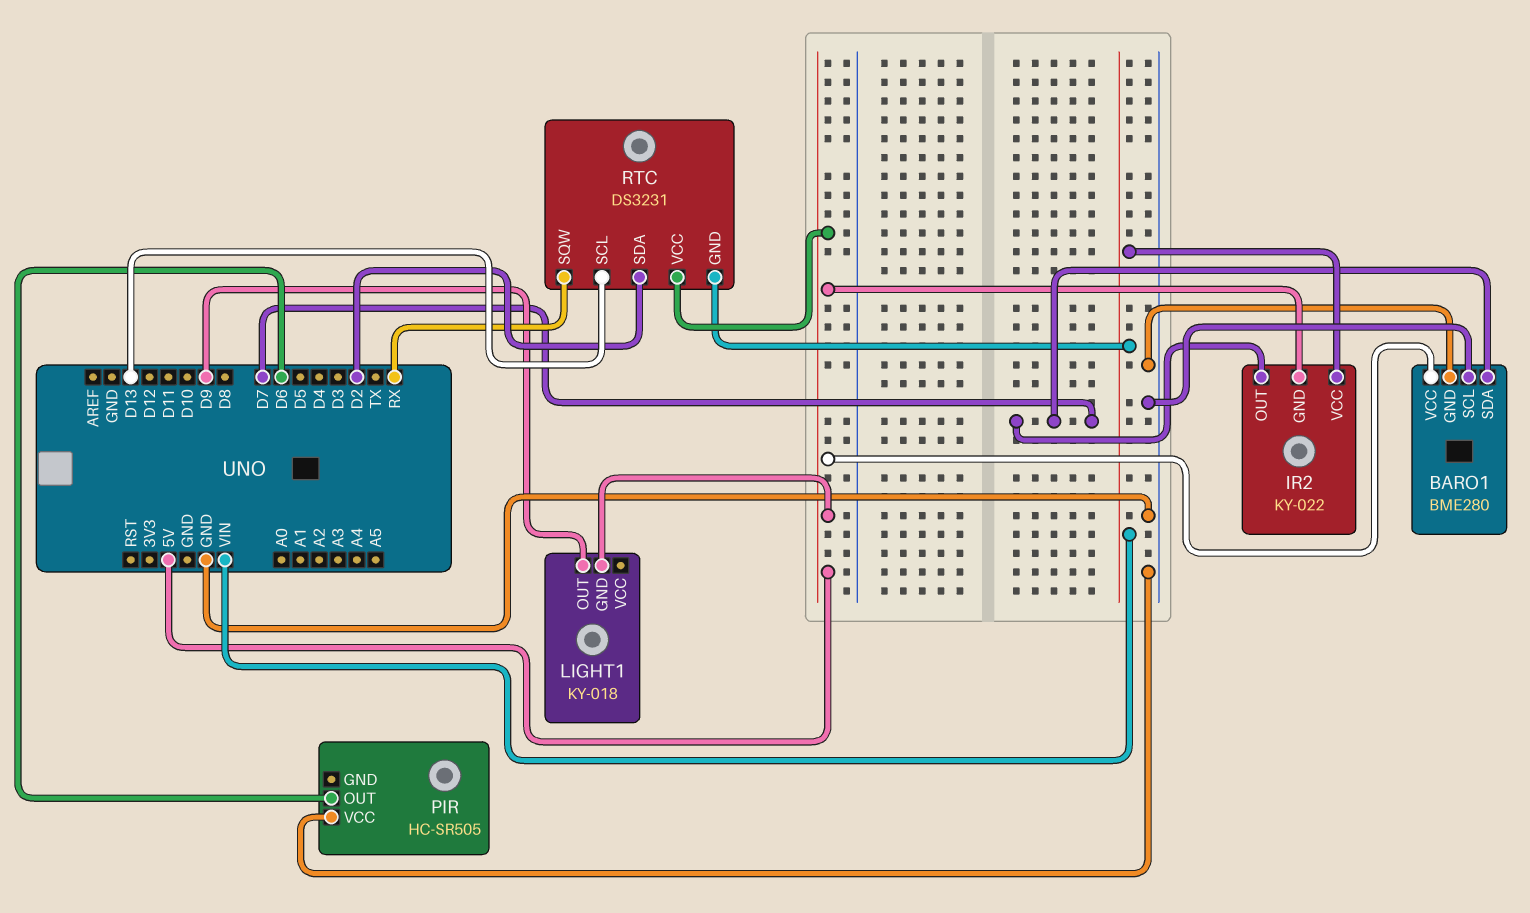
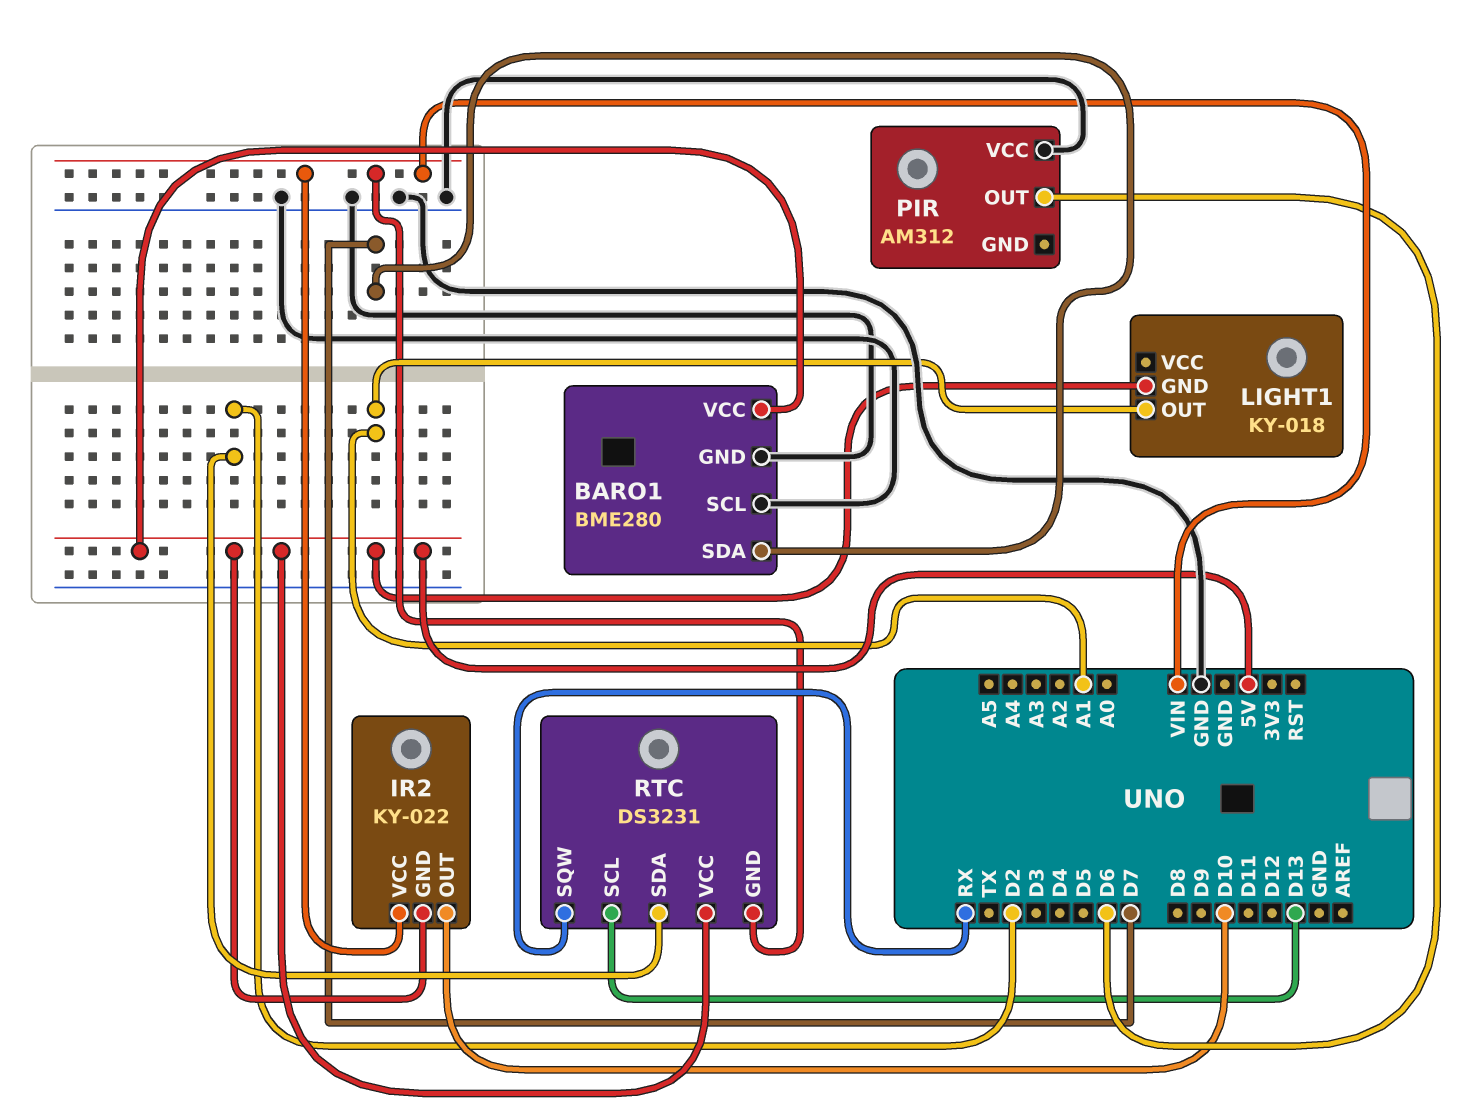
IR2 pin OUT: D7 -> D10
LIGHT1 pin OUT: D9 -> A1
PIR: HC-SR505 -> AM312

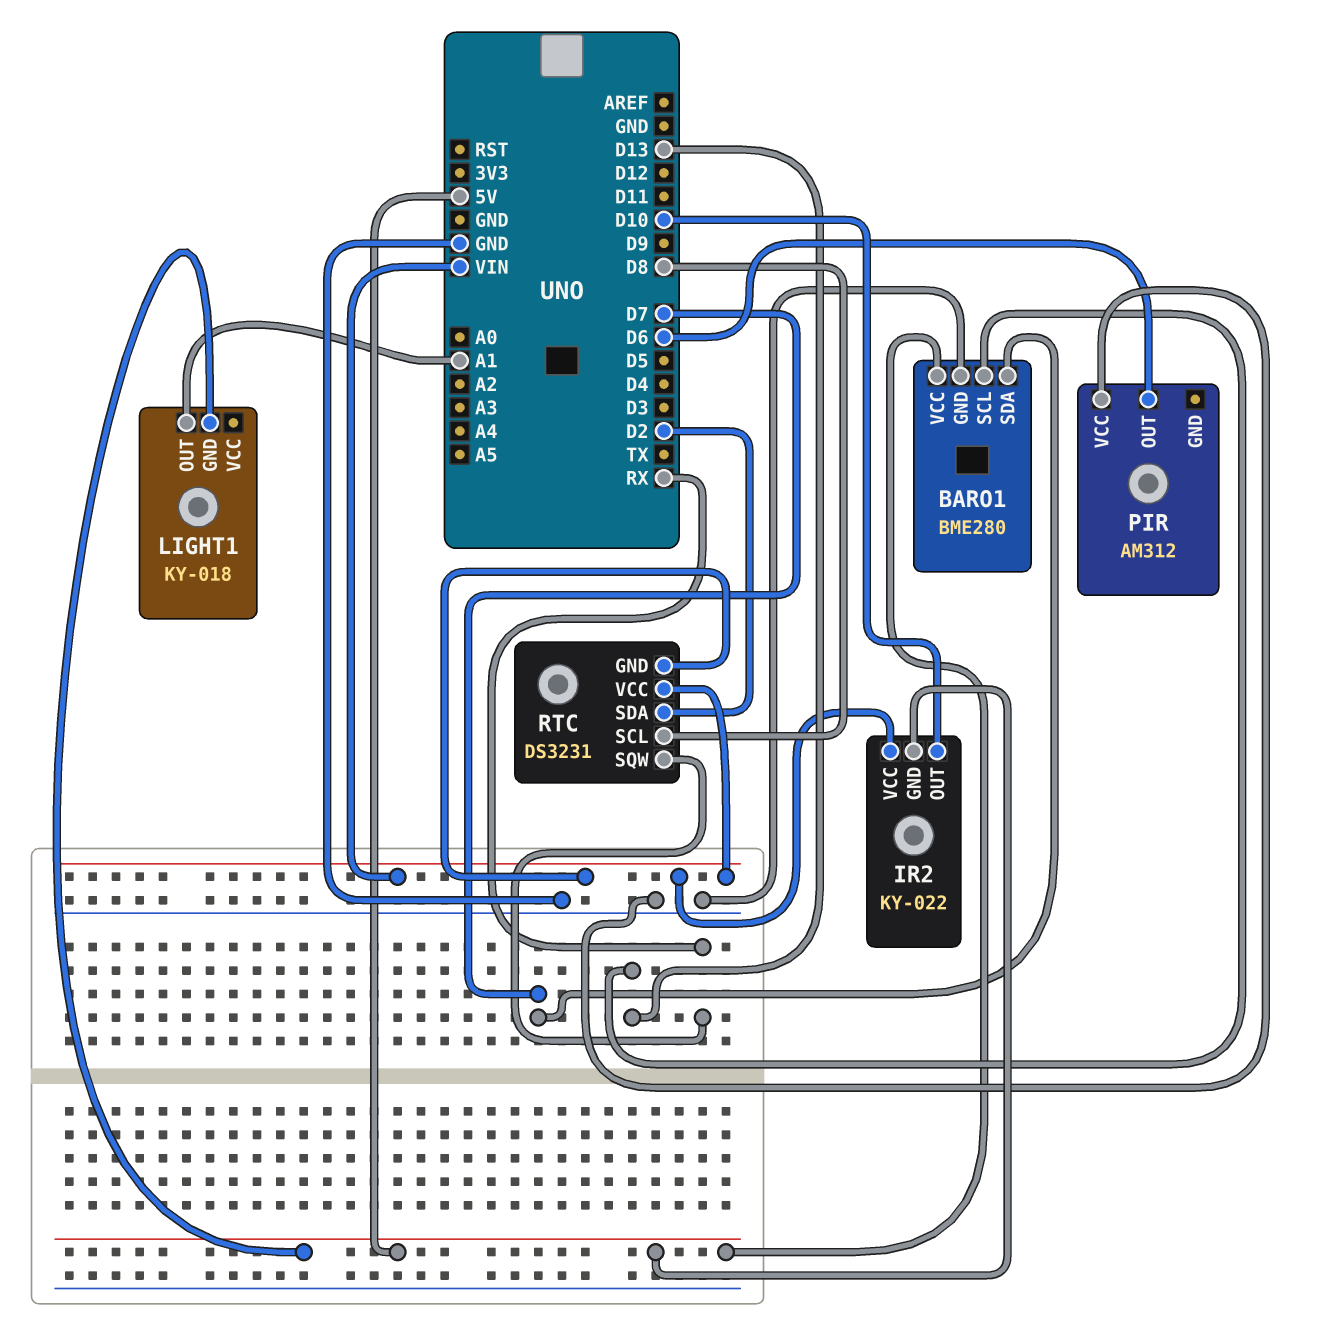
BARO1 pin SCL: GND -> D13
RTC pin SCL: D13 -> D8
RTC pin VCC: 5V -> VIN

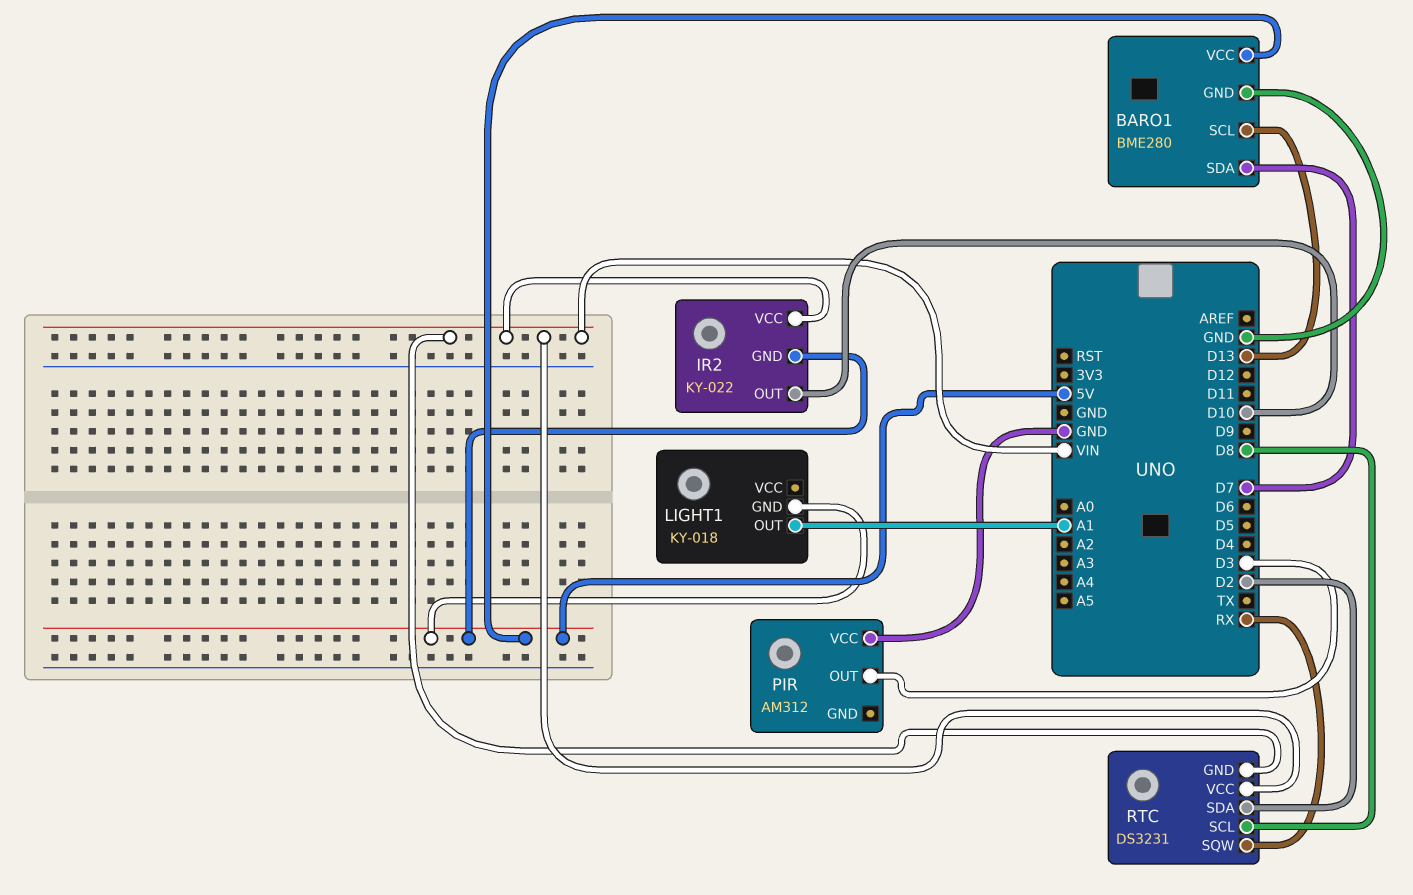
PIR pin OUT: D6 -> D3

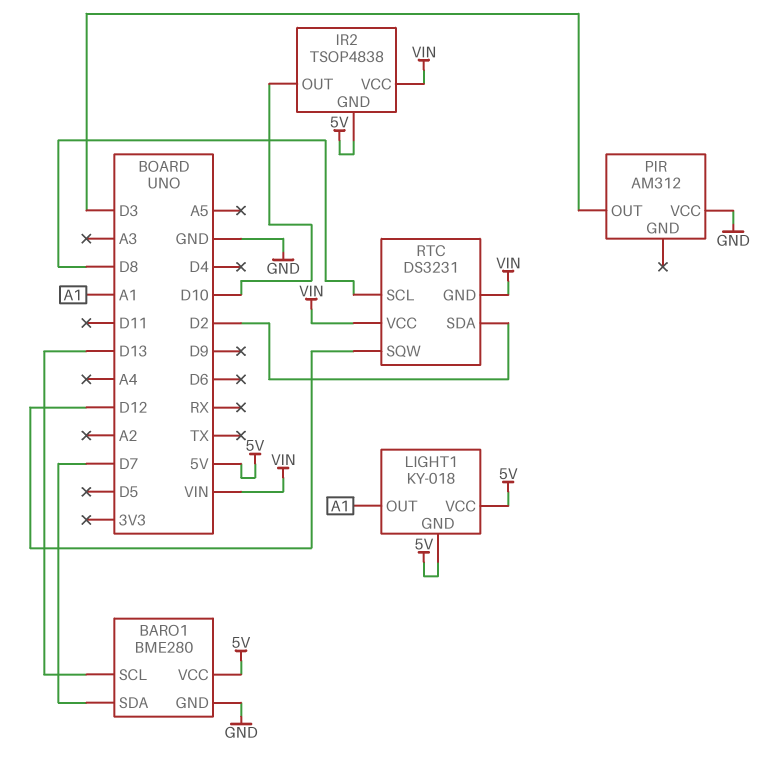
IR2: KY-022 -> TSOP4838
LIGHT1 pin VCC: none -> 5V
RTC pin SQW: RX -> D12

